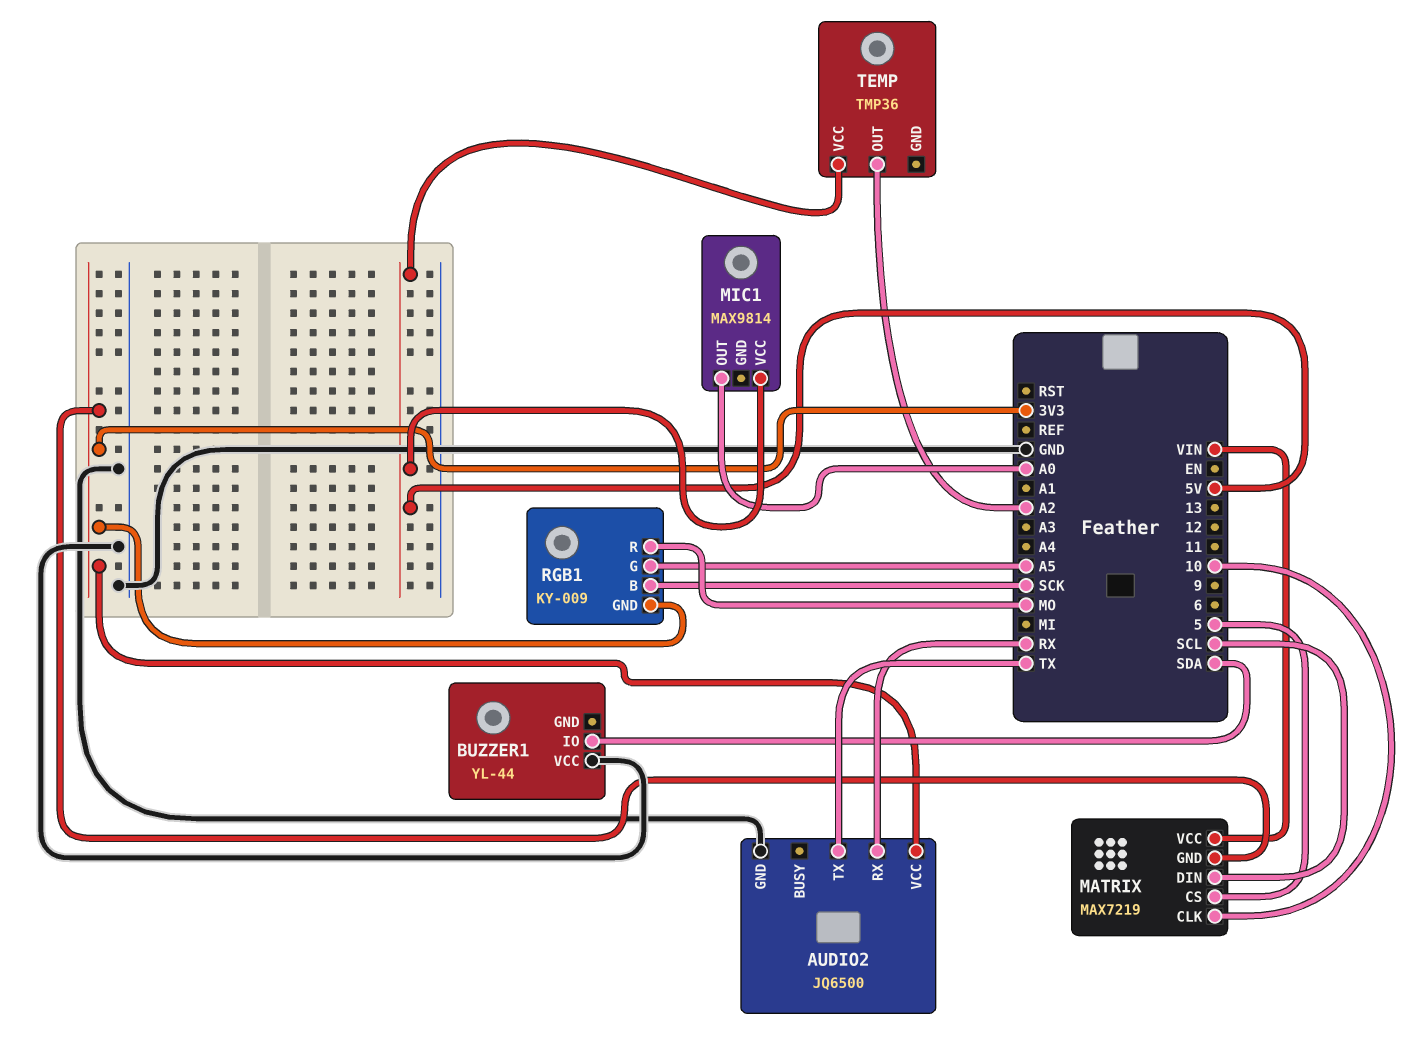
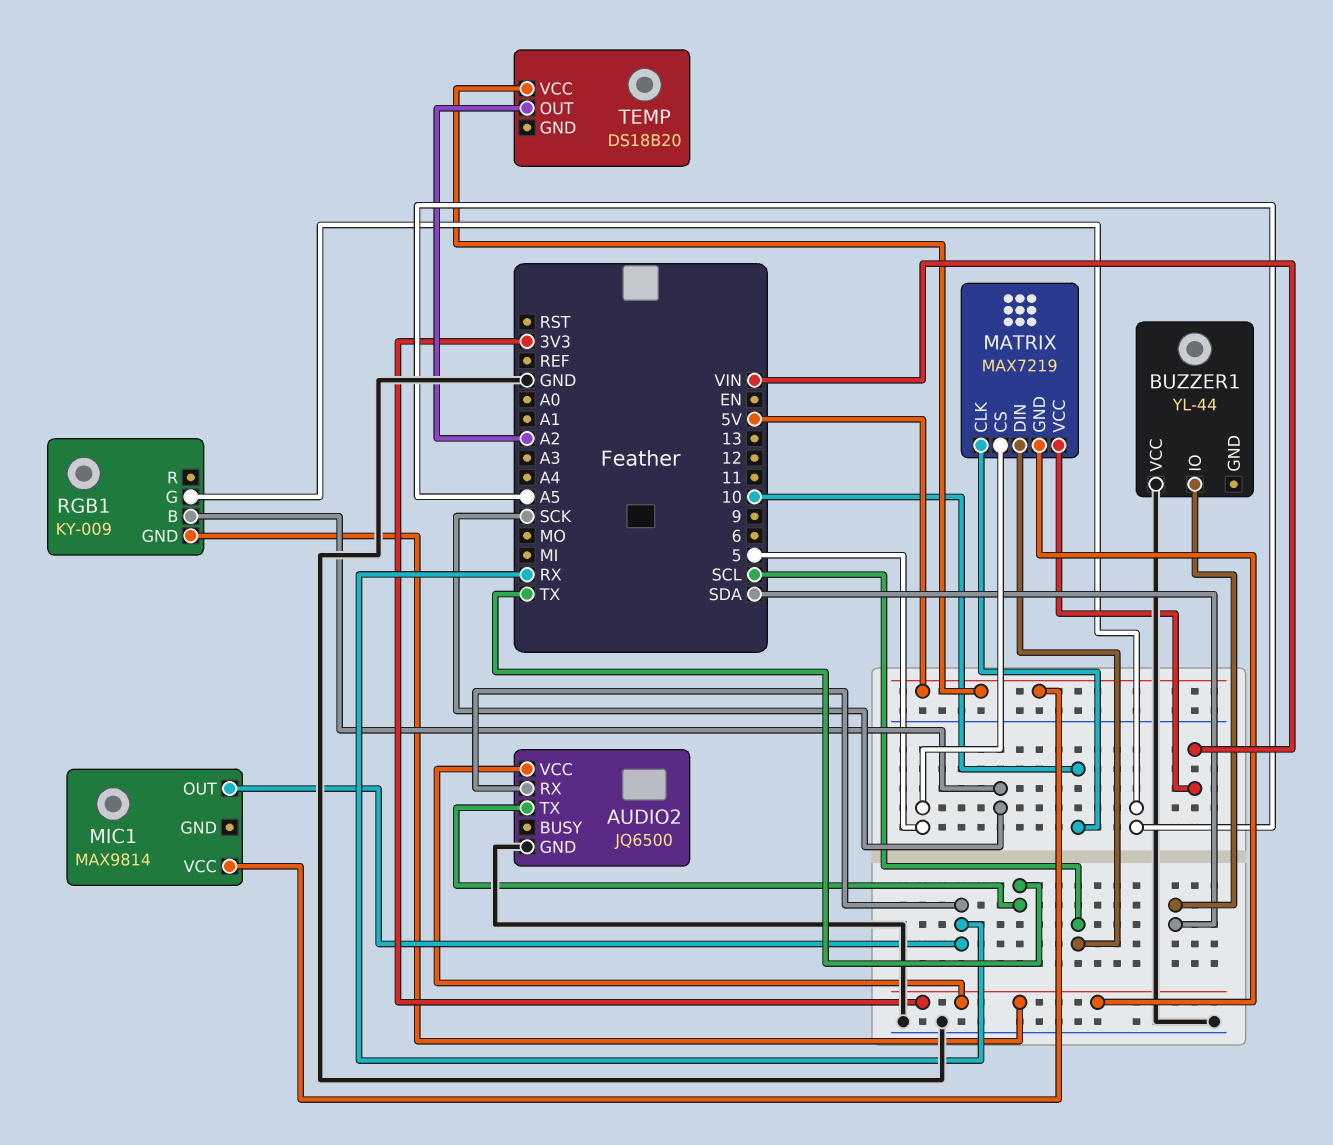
MIC1 pin OUT: A0 -> RX
RGB1 pin R: MO -> none
TEMP: TMP36 -> DS18B20

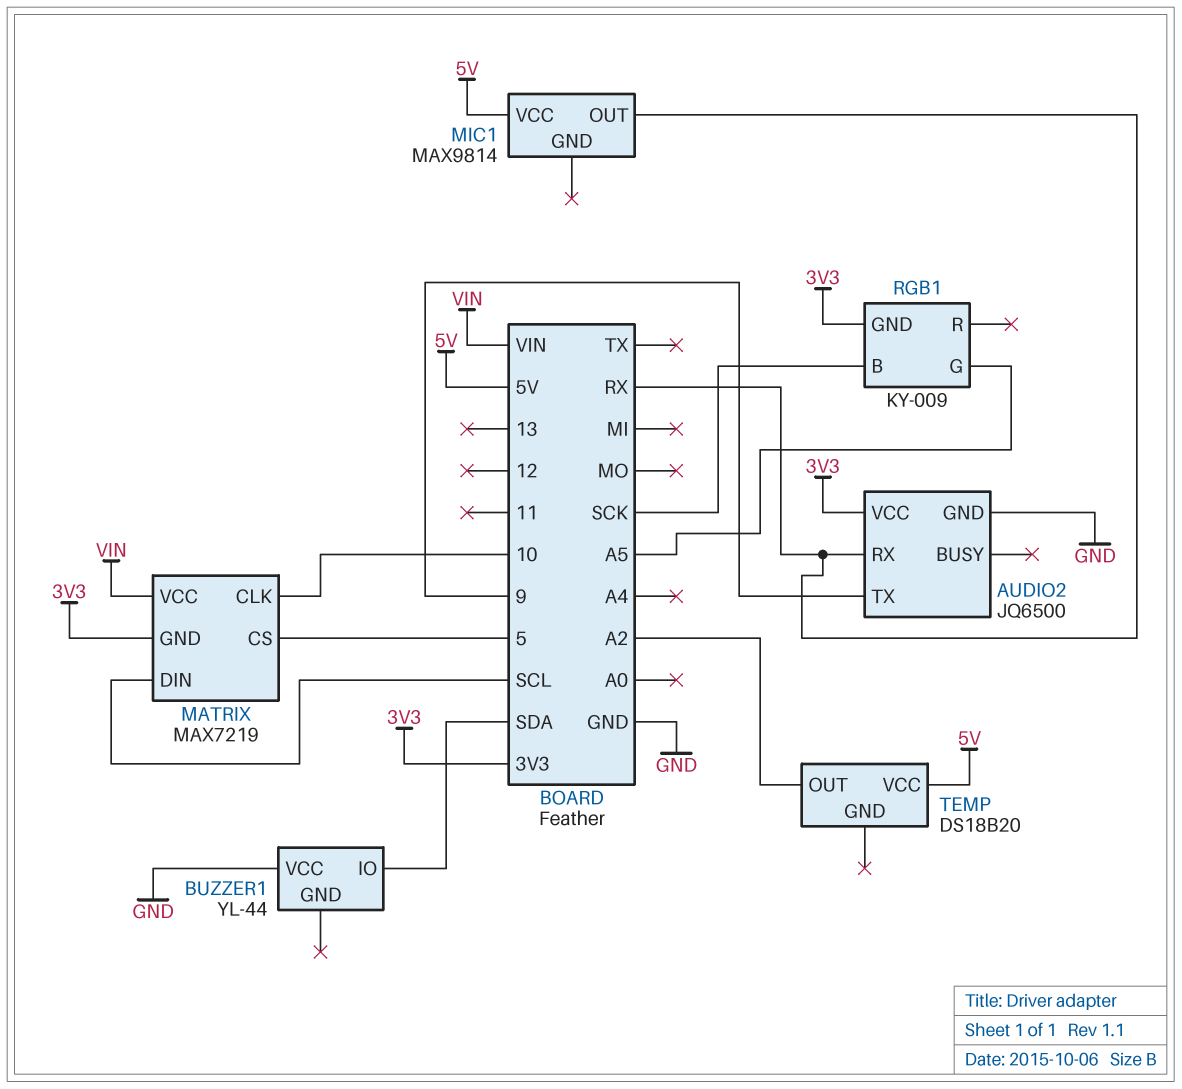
AUDIO2 pin TX: TX -> 9

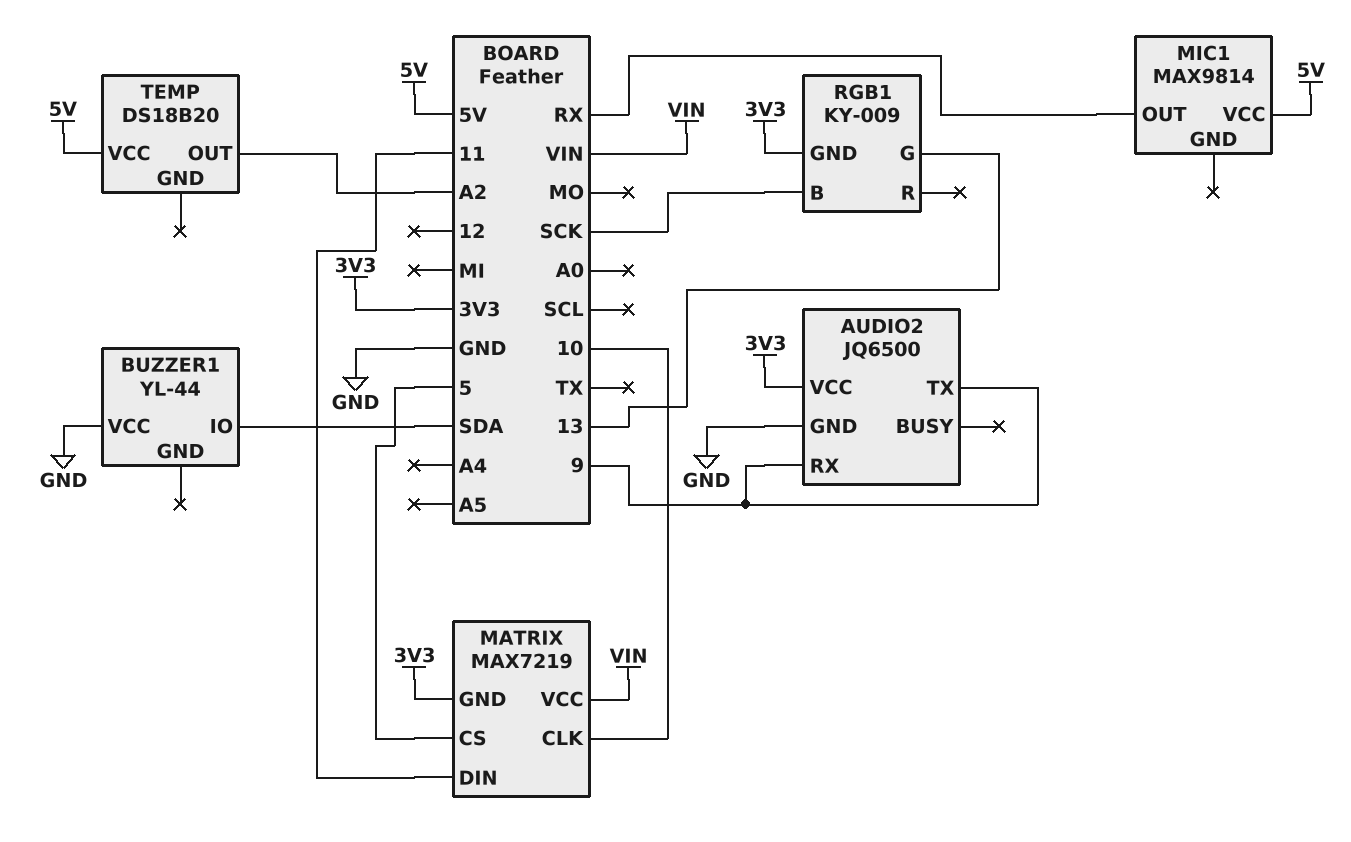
AUDIO2 pin RX: RX -> 9
MATRIX pin DIN: SCL -> 11
RGB1 pin G: A5 -> 13

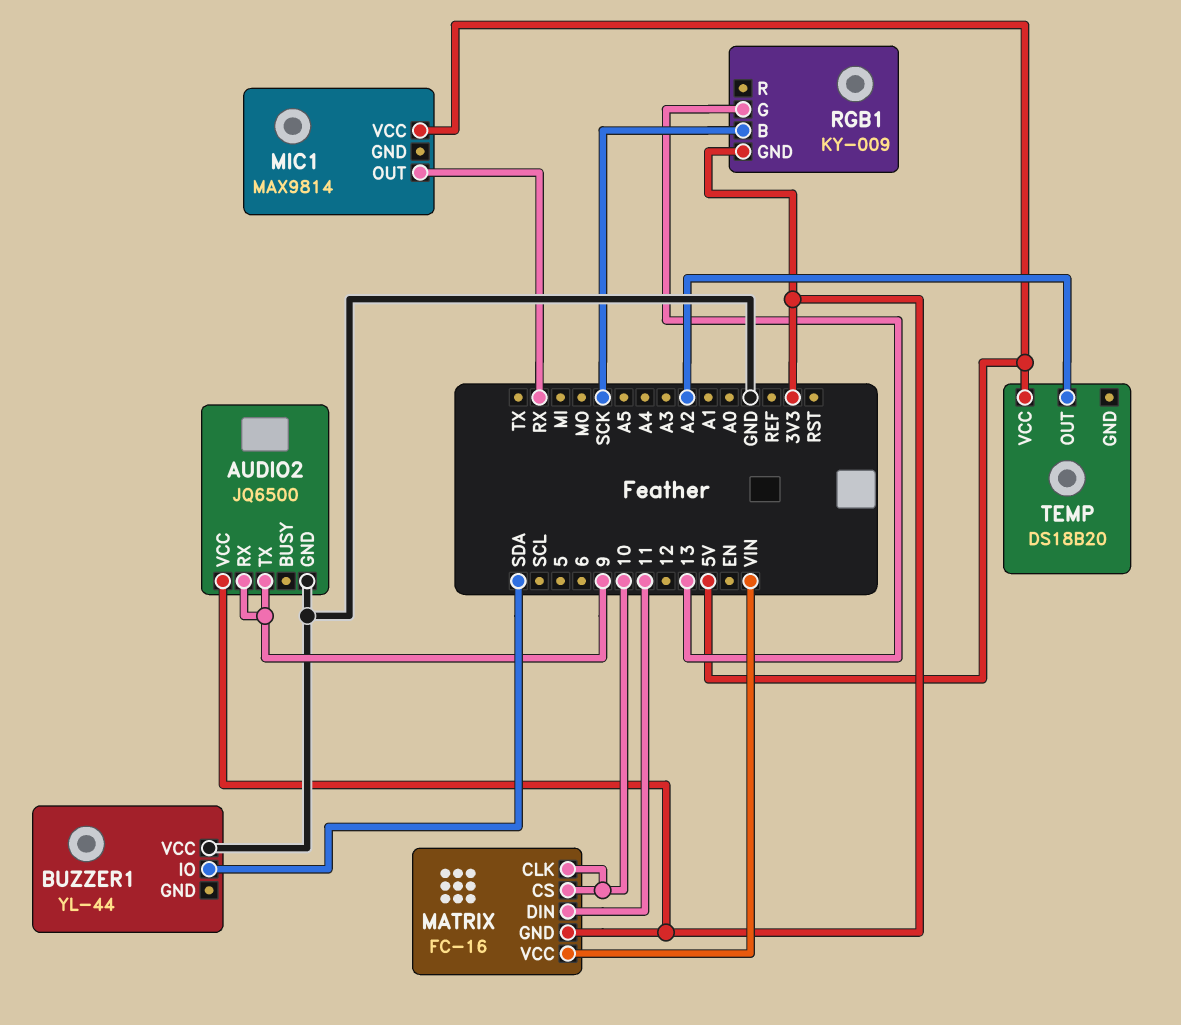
MATRIX: MAX7219 -> FC-16
MATRIX pin CS: 5 -> 10

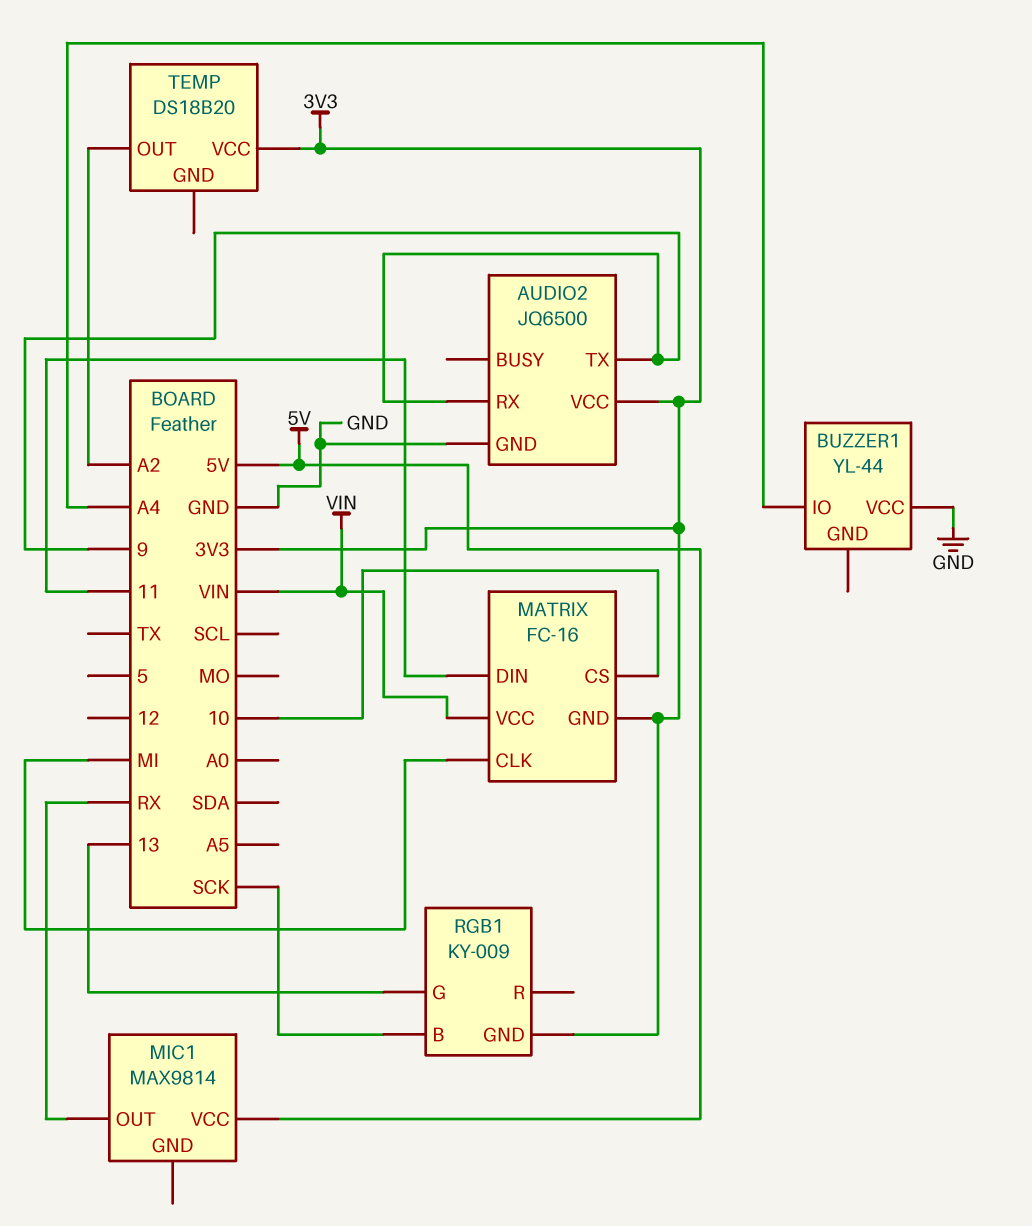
BUZZER1 pin IO: SDA -> A4
MATRIX pin CLK: 10 -> MI
TEMP pin VCC: 5V -> 3V3

